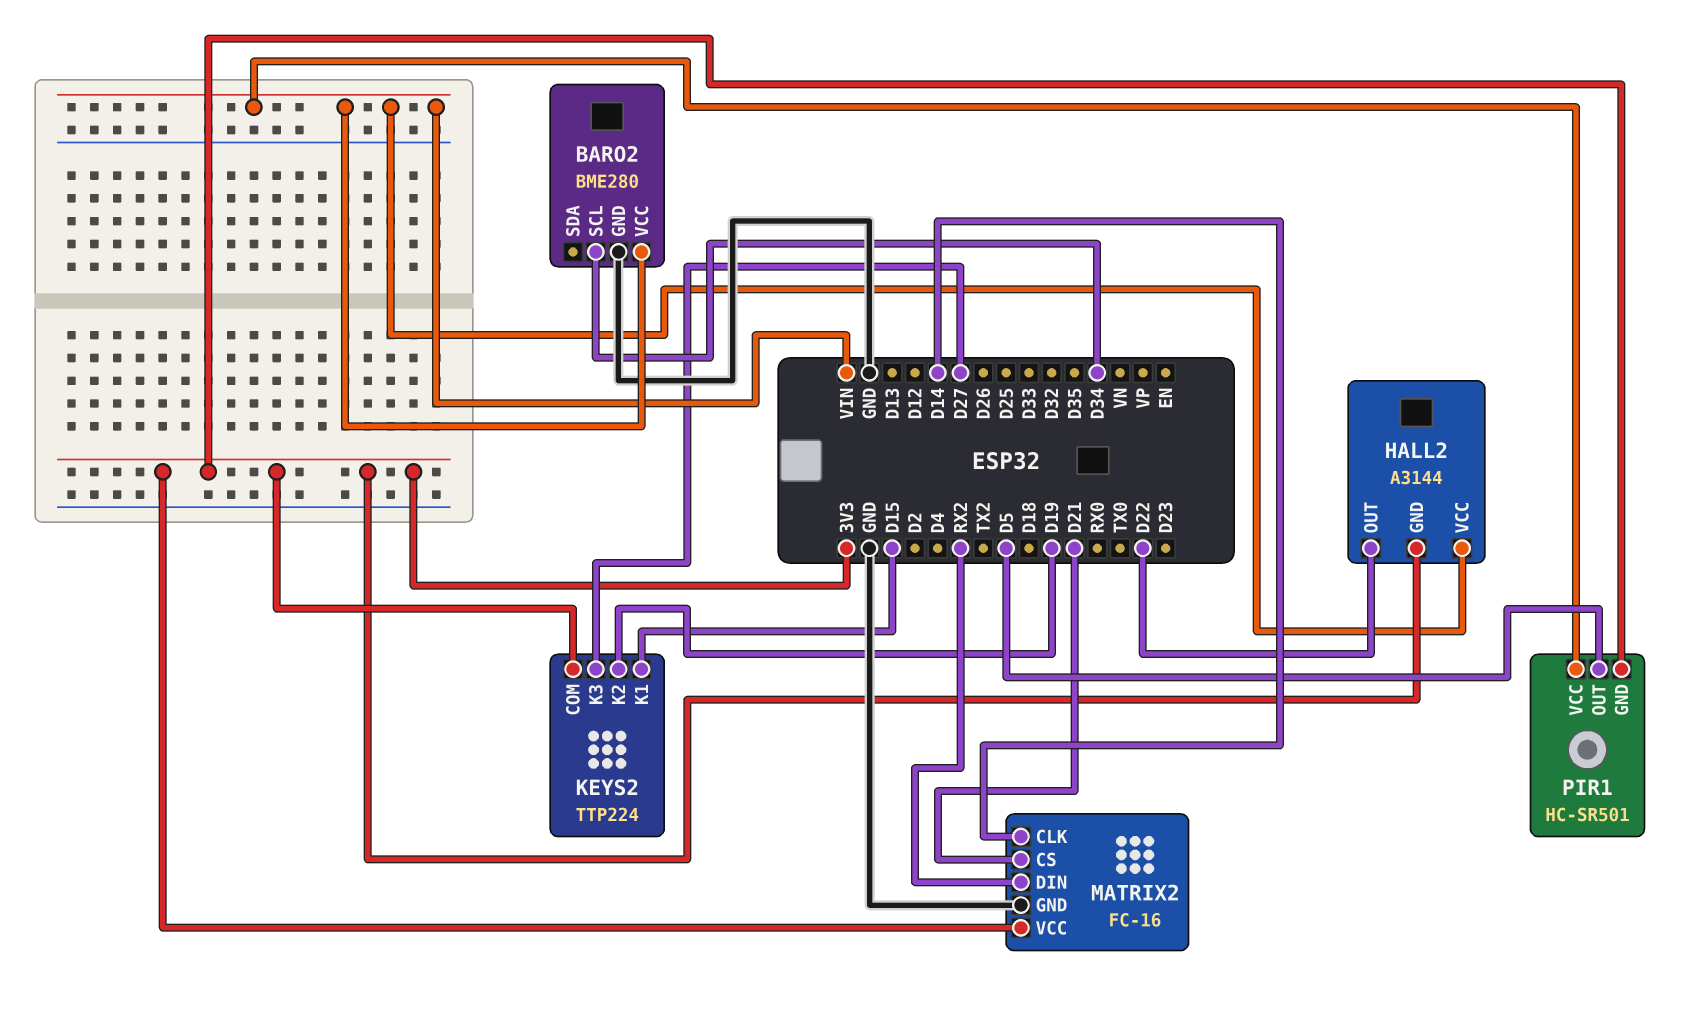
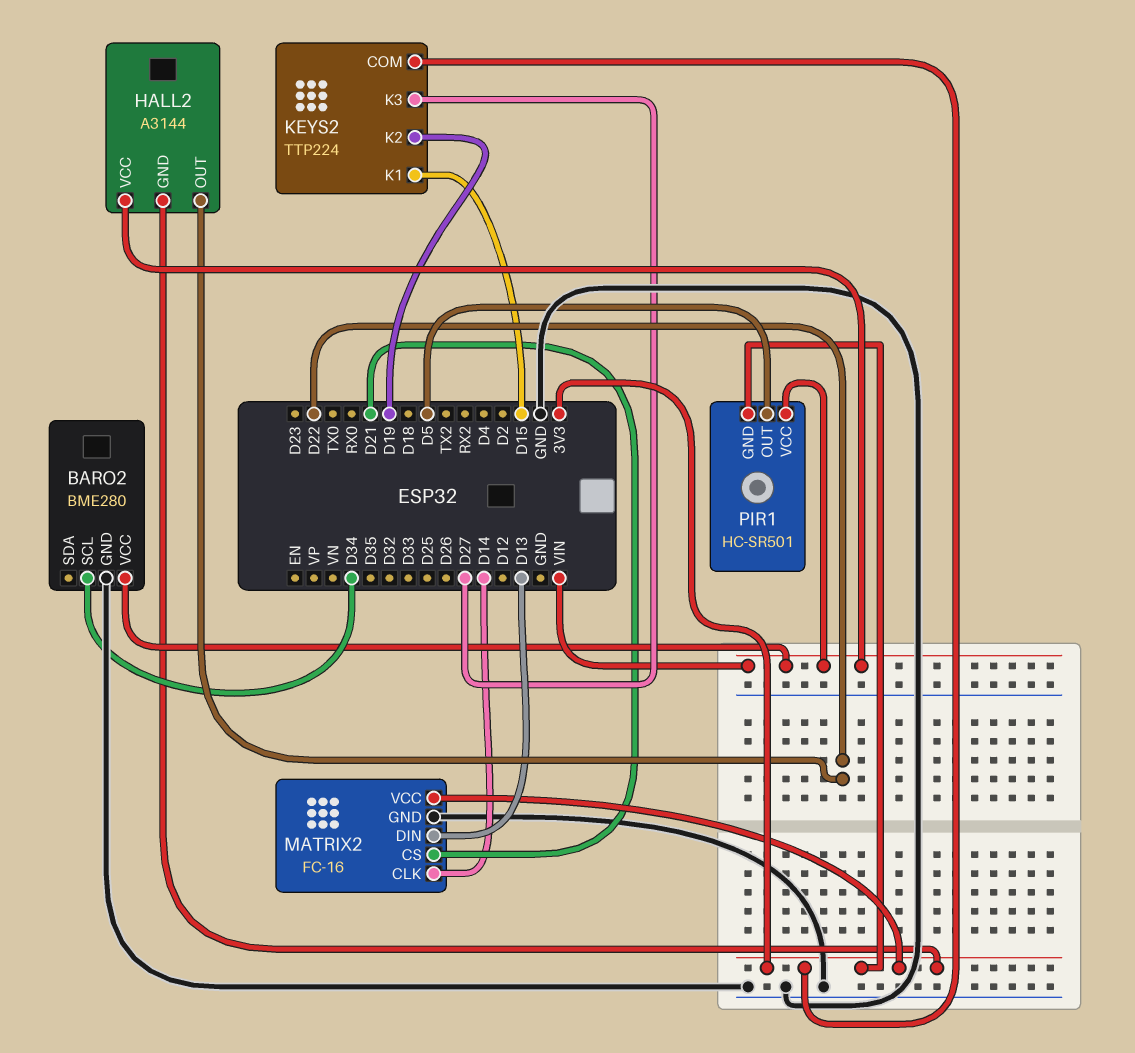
MATRIX2 pin DIN: RX2 -> D13

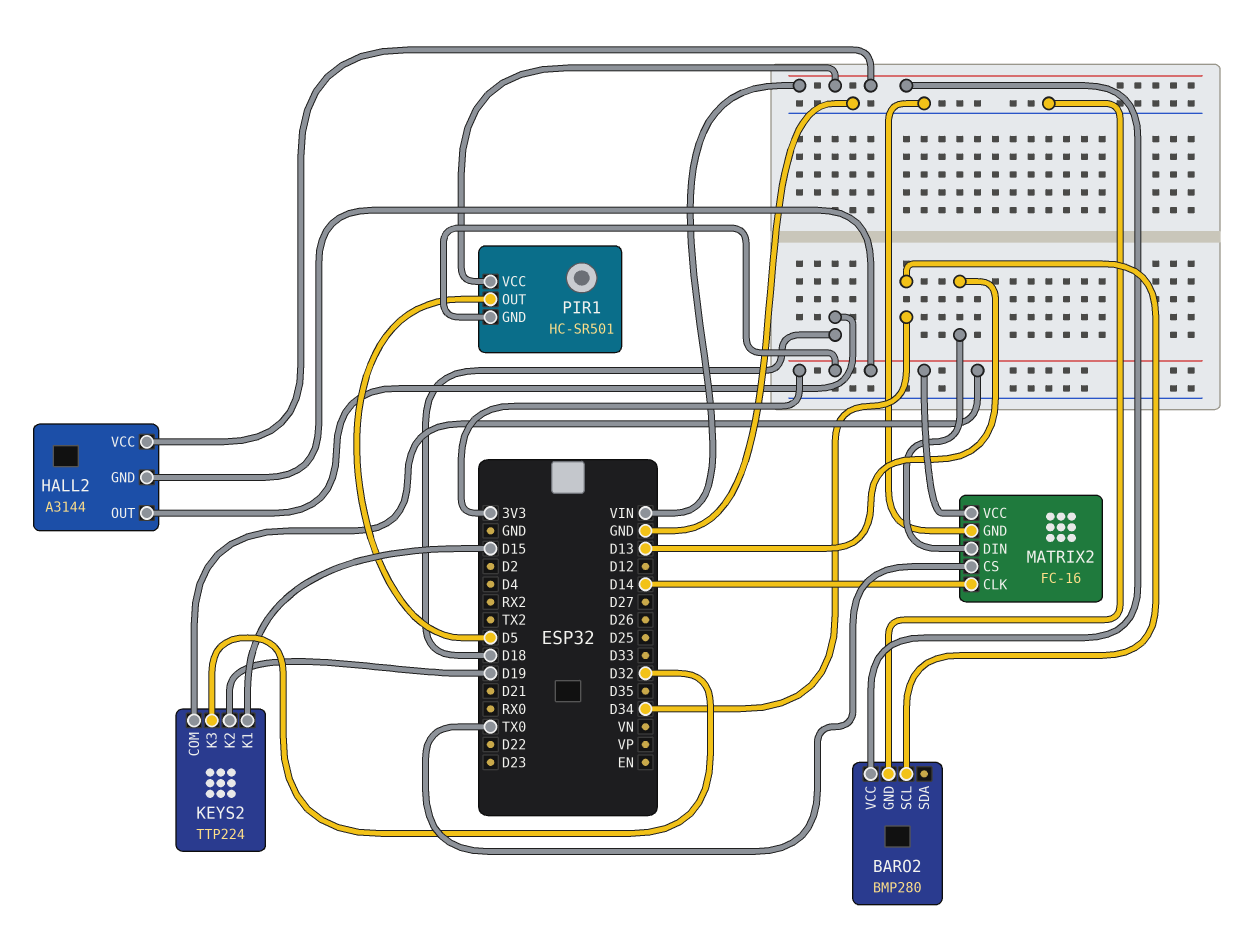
BARO2: BME280 -> BMP280
HALL2 pin OUT: D22 -> D18
KEYS2 pin K3: D27 -> D32
MATRIX2 pin CS: D21 -> TX0

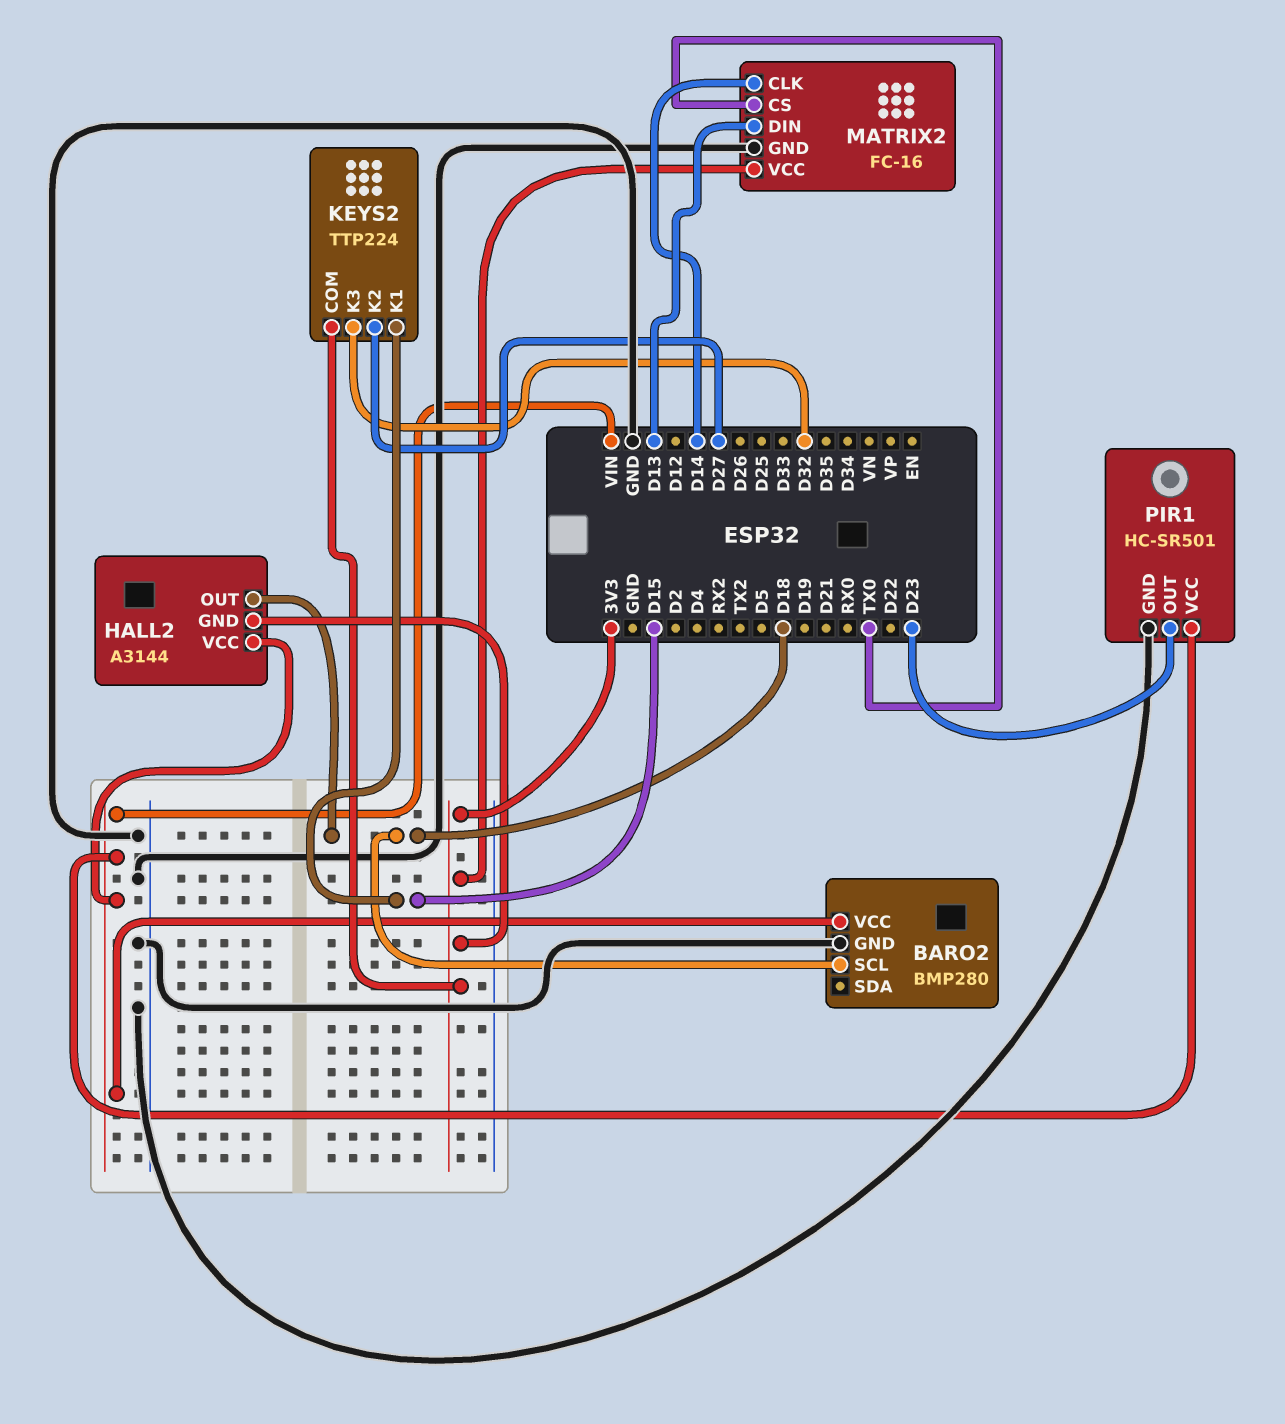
BARO2 pin SCL: D34 -> D18
KEYS2 pin K2: D19 -> D27
PIR1 pin GND: 3V3 -> GND
PIR1 pin OUT: D5 -> D23

